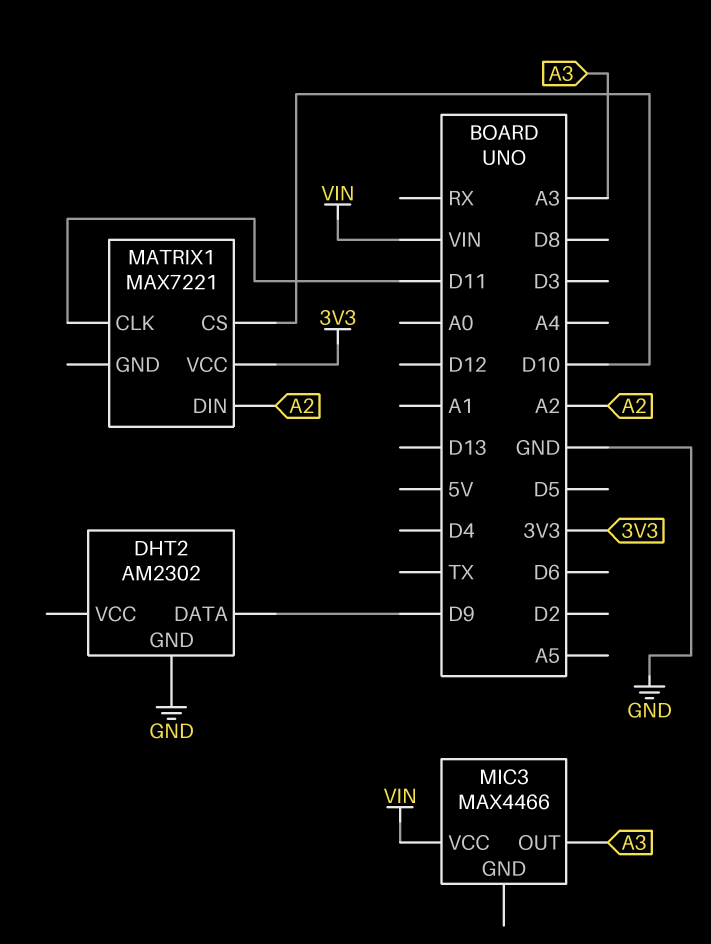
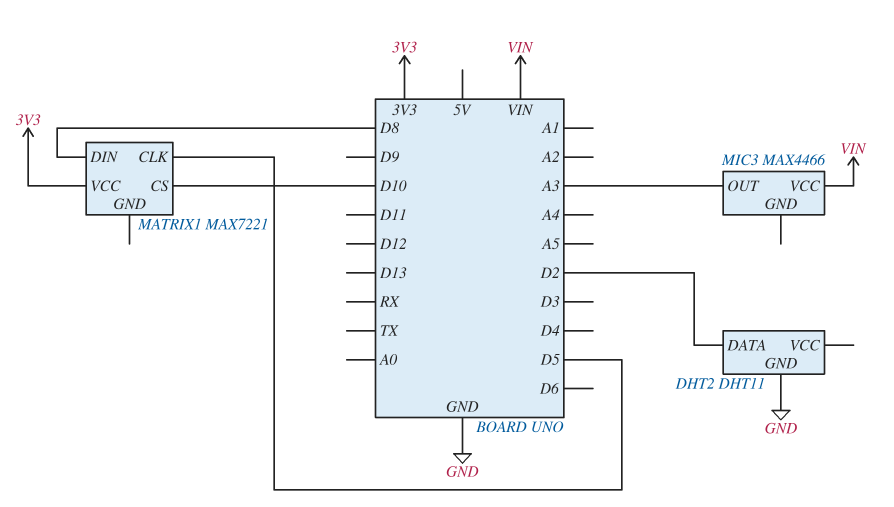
DHT2: AM2302 -> DHT11
DHT2 pin DATA: D9 -> D2
MATRIX1 pin CLK: D11 -> D5
MATRIX1 pin DIN: A2 -> D8

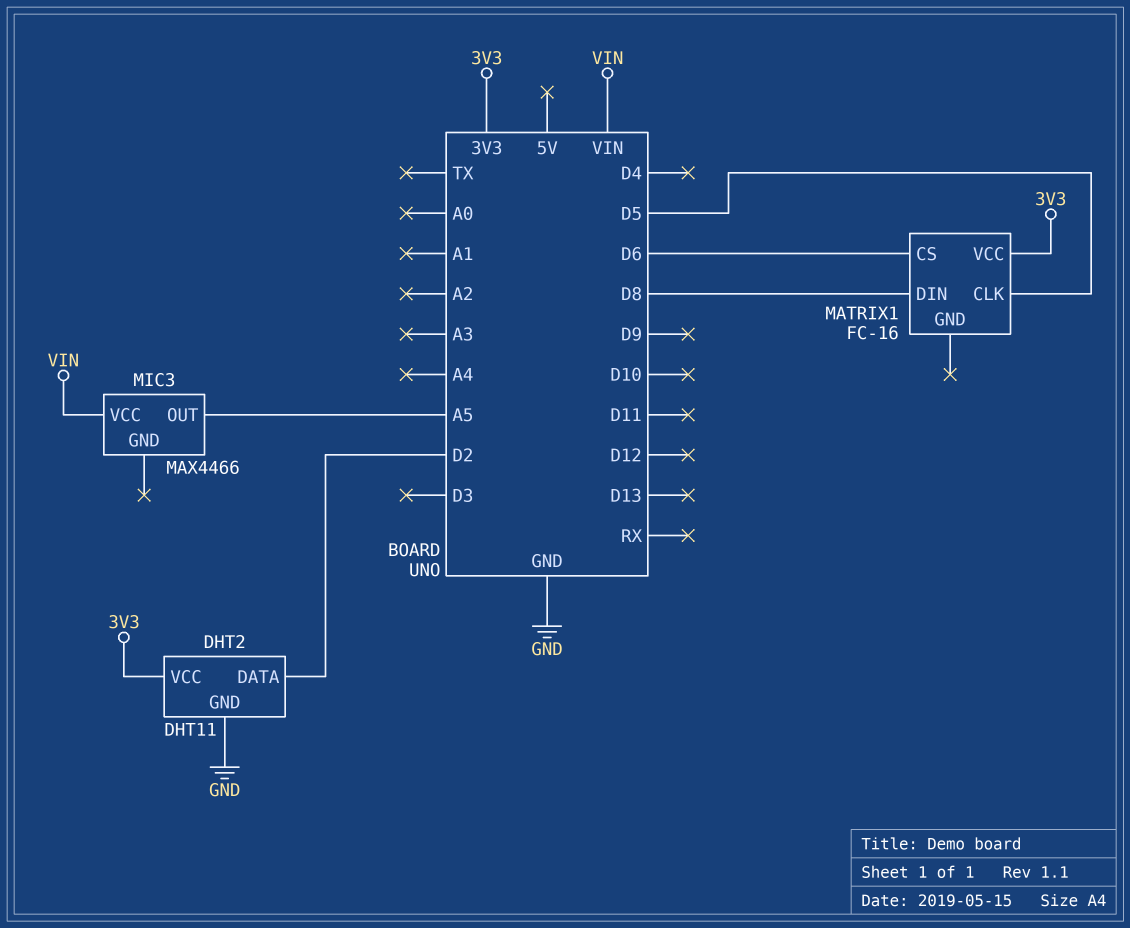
DHT2 pin VCC: none -> 3V3
MATRIX1: MAX7221 -> FC-16
MATRIX1 pin CS: D10 -> D6
MIC3 pin OUT: A3 -> A5

